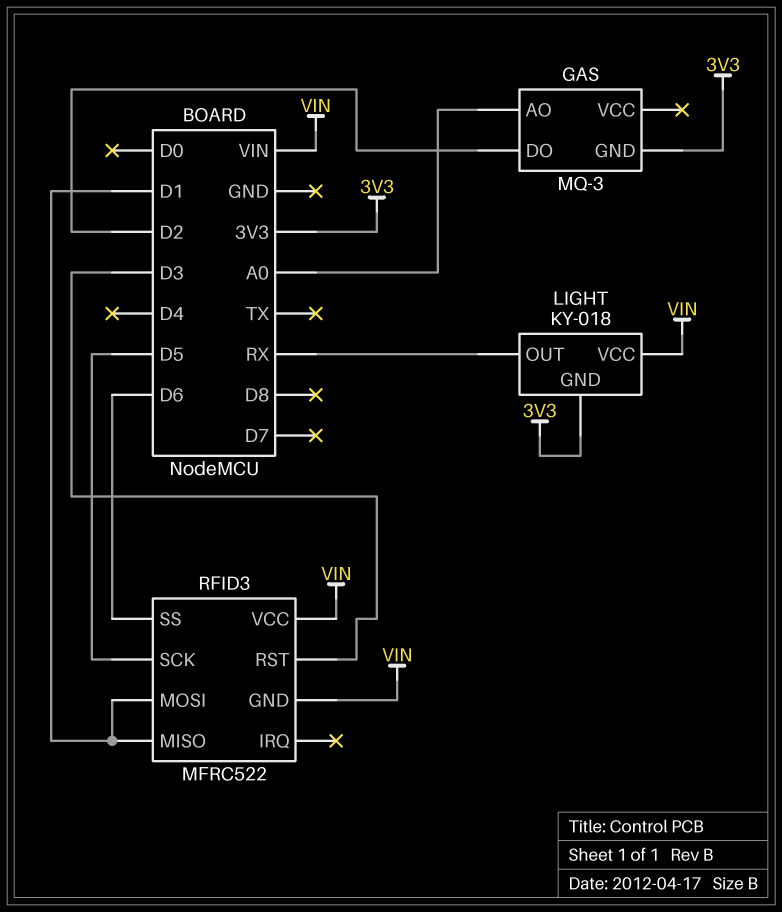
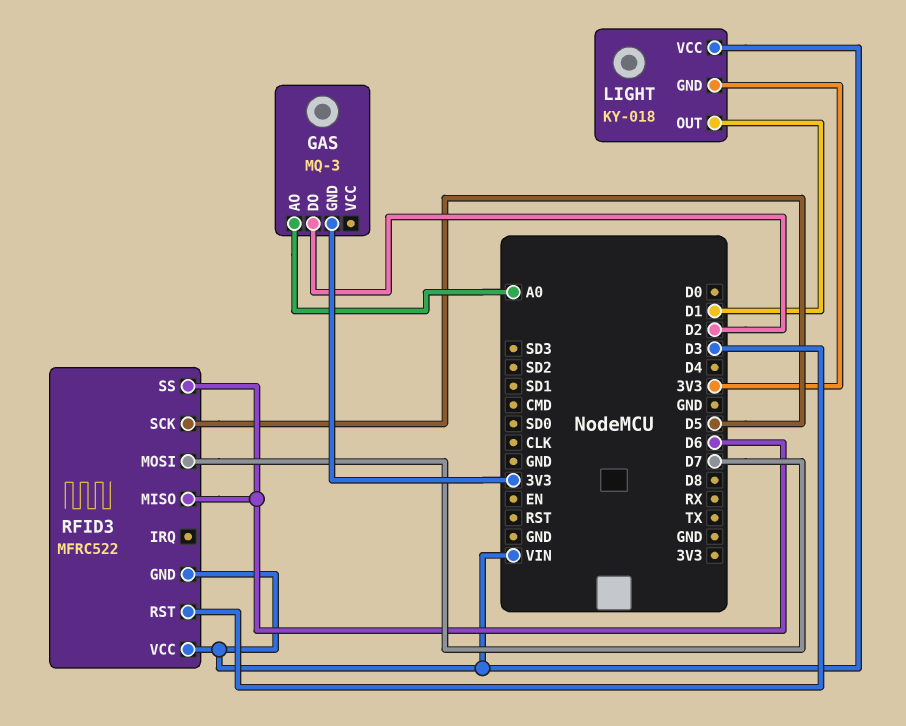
LIGHT pin OUT: RX -> D1
RFID3 pin MISO: D1 -> D6
RFID3 pin MOSI: D1 -> D7

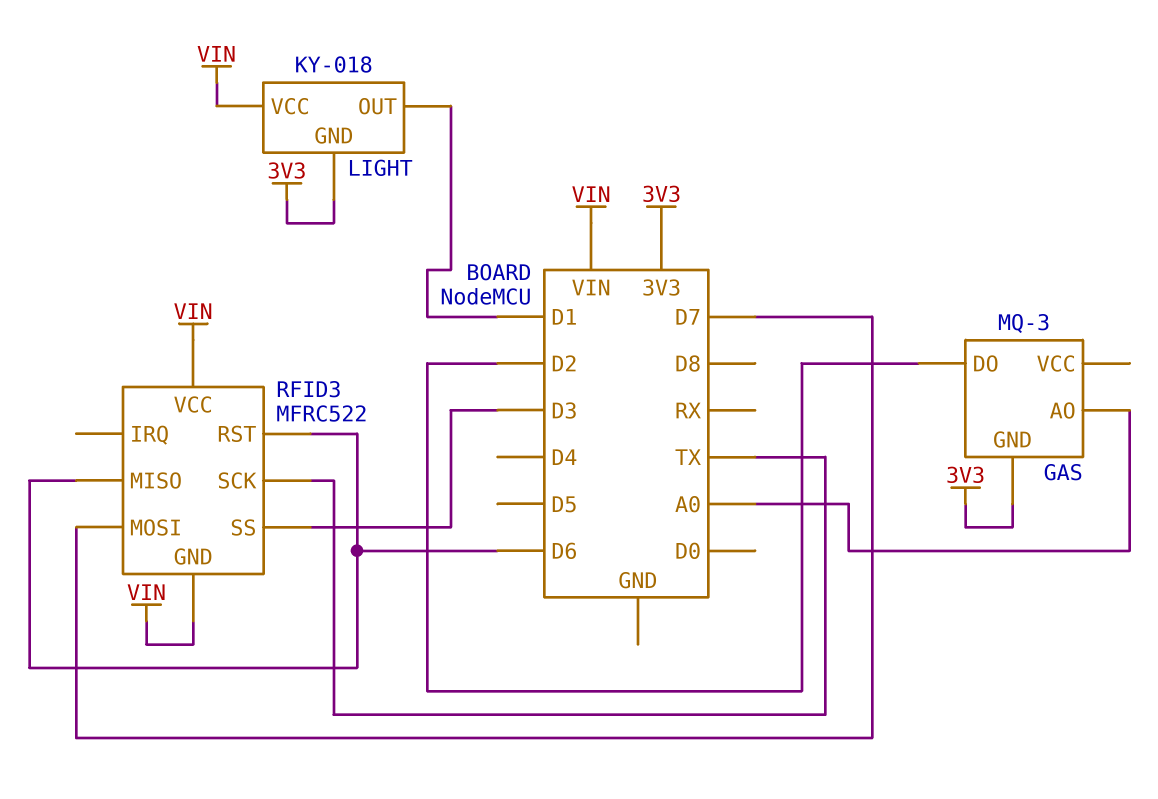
RFID3 pin RST: D3 -> D6
RFID3 pin SCK: D5 -> TX
RFID3 pin SS: D6 -> D3

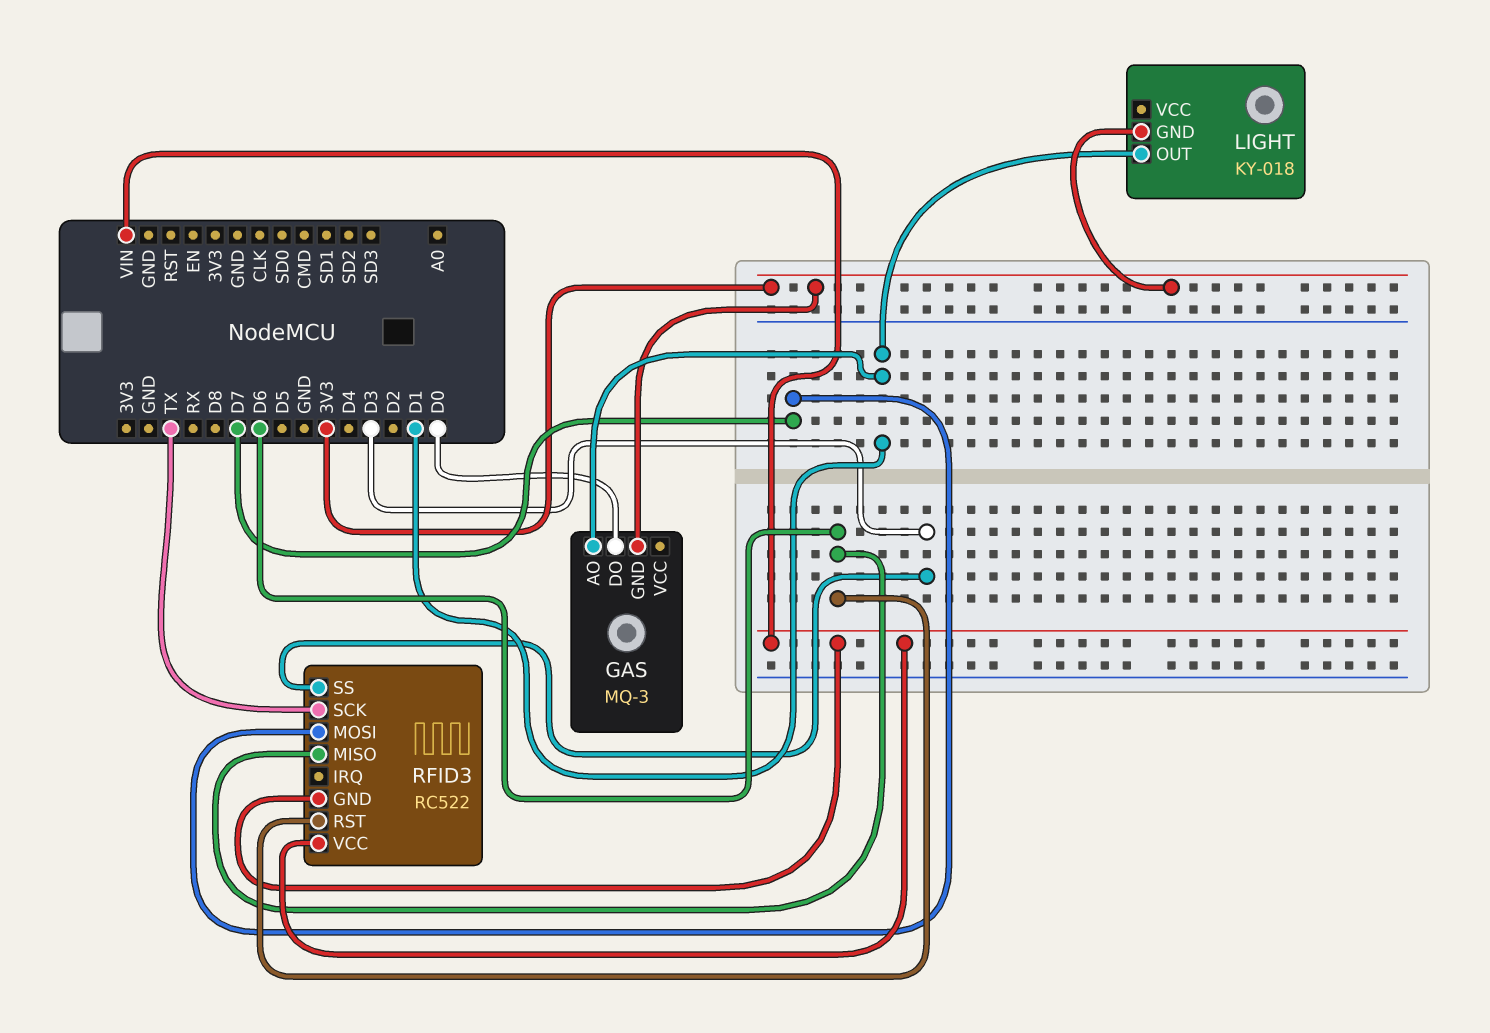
GAS pin AO: A0 -> D1
GAS pin DO: D2 -> D0
LIGHT pin VCC: VIN -> none
RFID3: MFRC522 -> RC522

